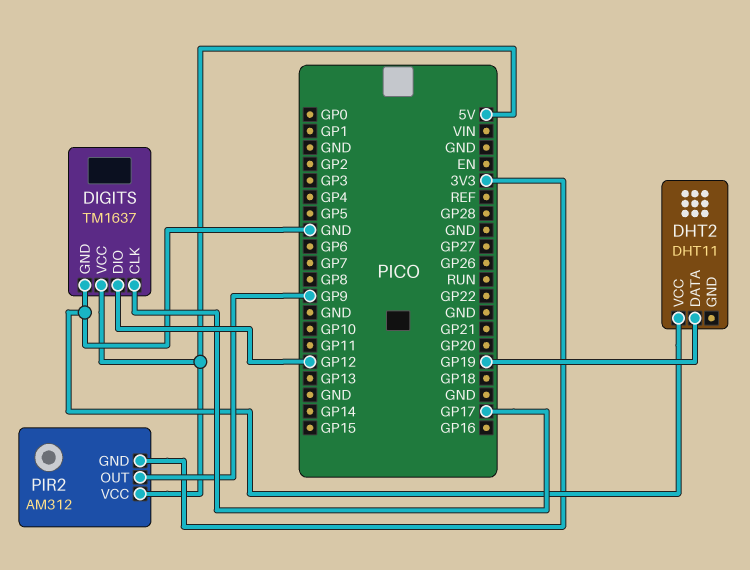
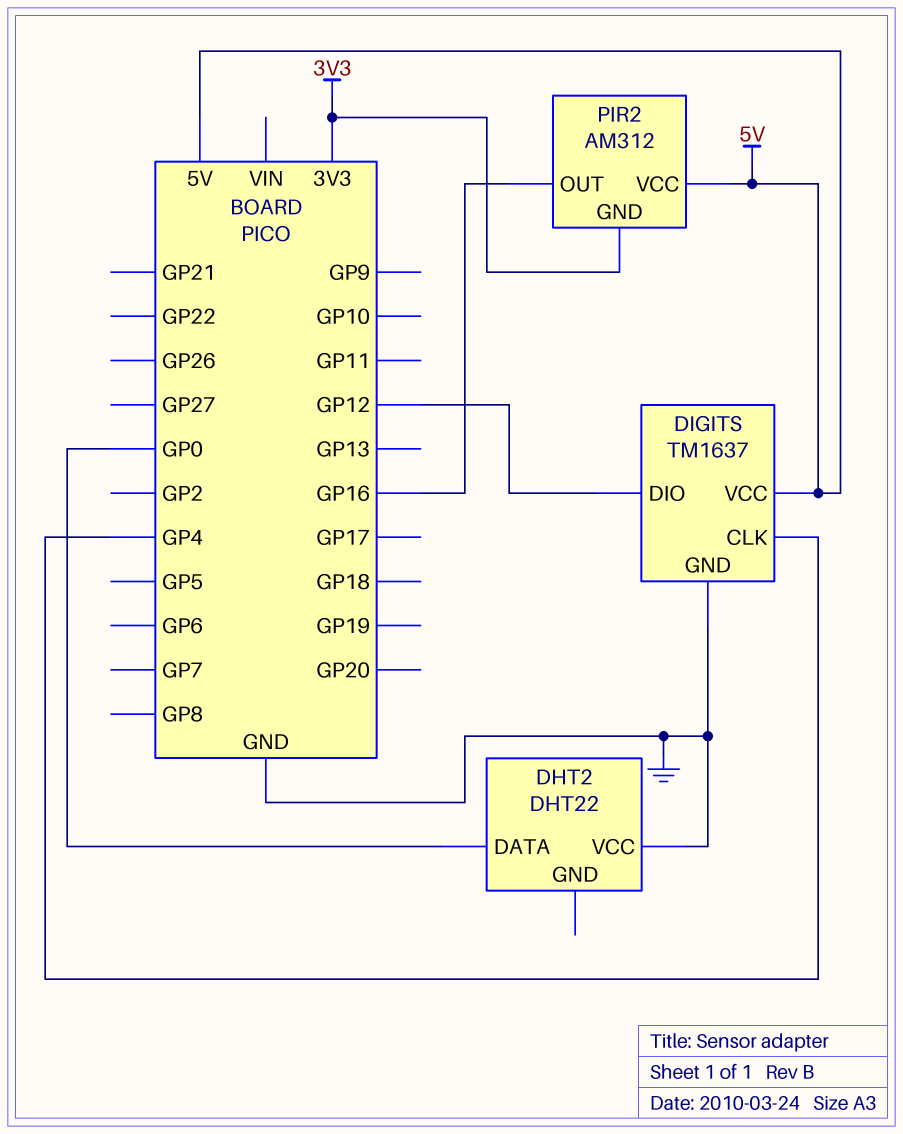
DHT2: DHT11 -> DHT22
DHT2 pin DATA: GP19 -> GP0
DIGITS pin CLK: GP17 -> GP4
PIR2 pin OUT: GP9 -> GP16

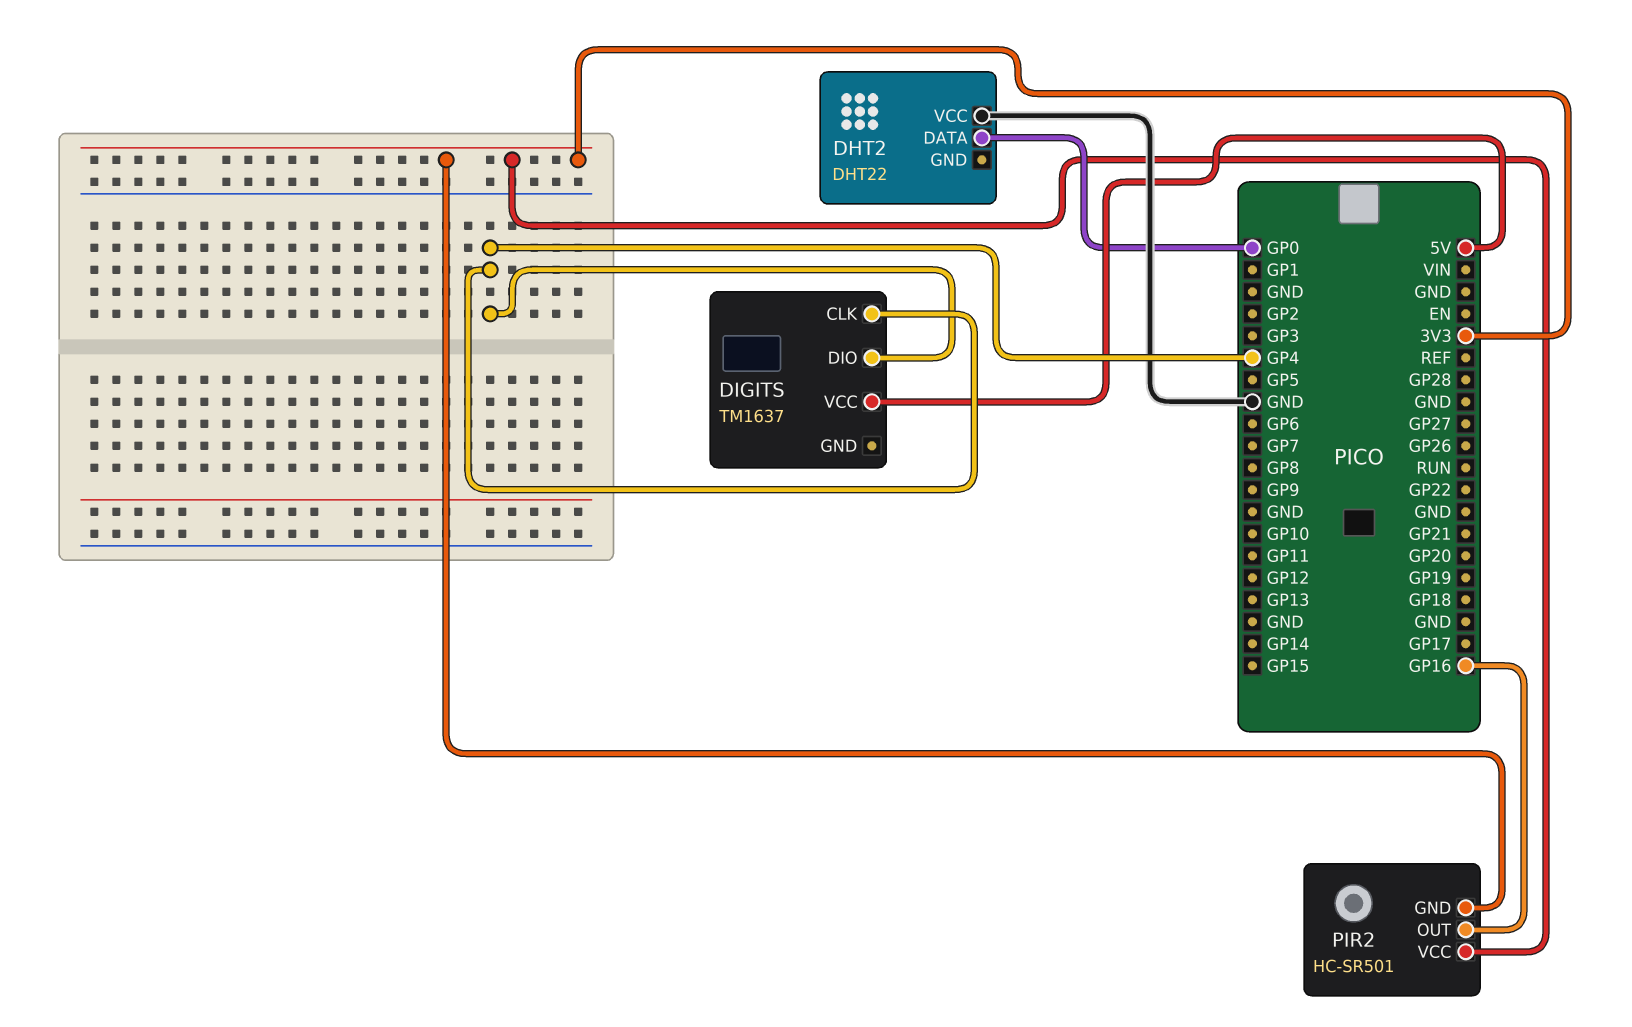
DIGITS pin DIO: GP12 -> GP4
DIGITS pin GND: GND -> none
PIR2: AM312 -> HC-SR501
PIR2 pin VCC: 5V -> 3V3

